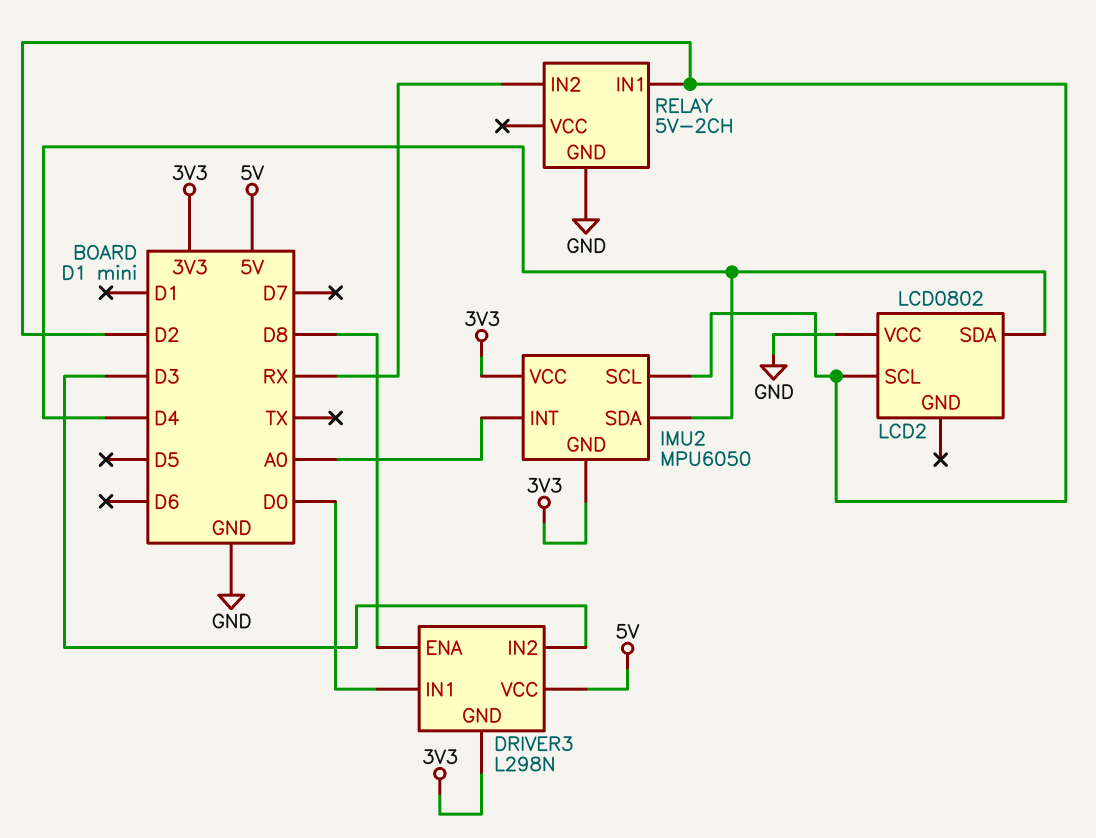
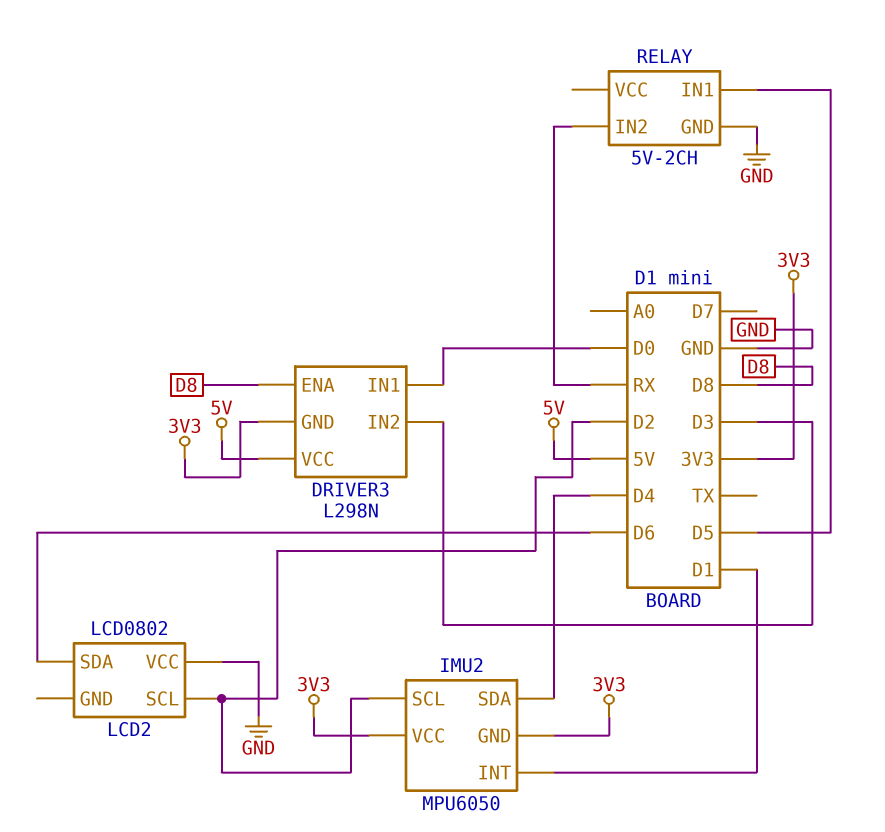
IMU2 pin INT: A0 -> D1
LCD2 pin SDA: D4 -> D6
RELAY pin IN1: D2 -> D5

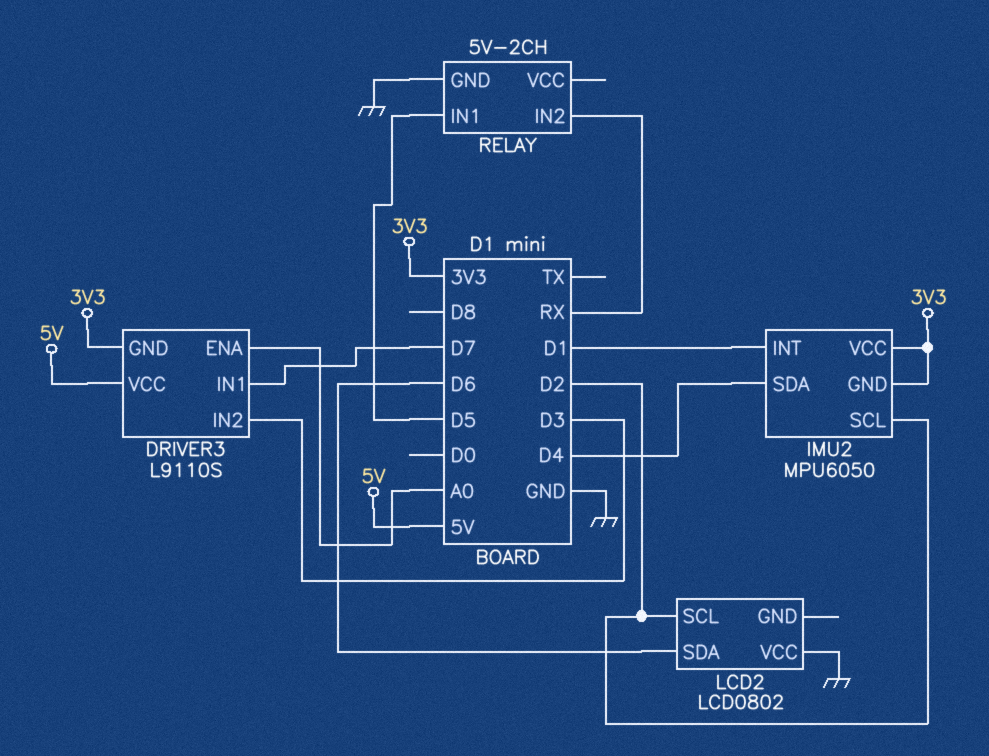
DRIVER3: L298N -> L9110S
DRIVER3 pin ENA: D8 -> A0
DRIVER3 pin IN1: D0 -> D7

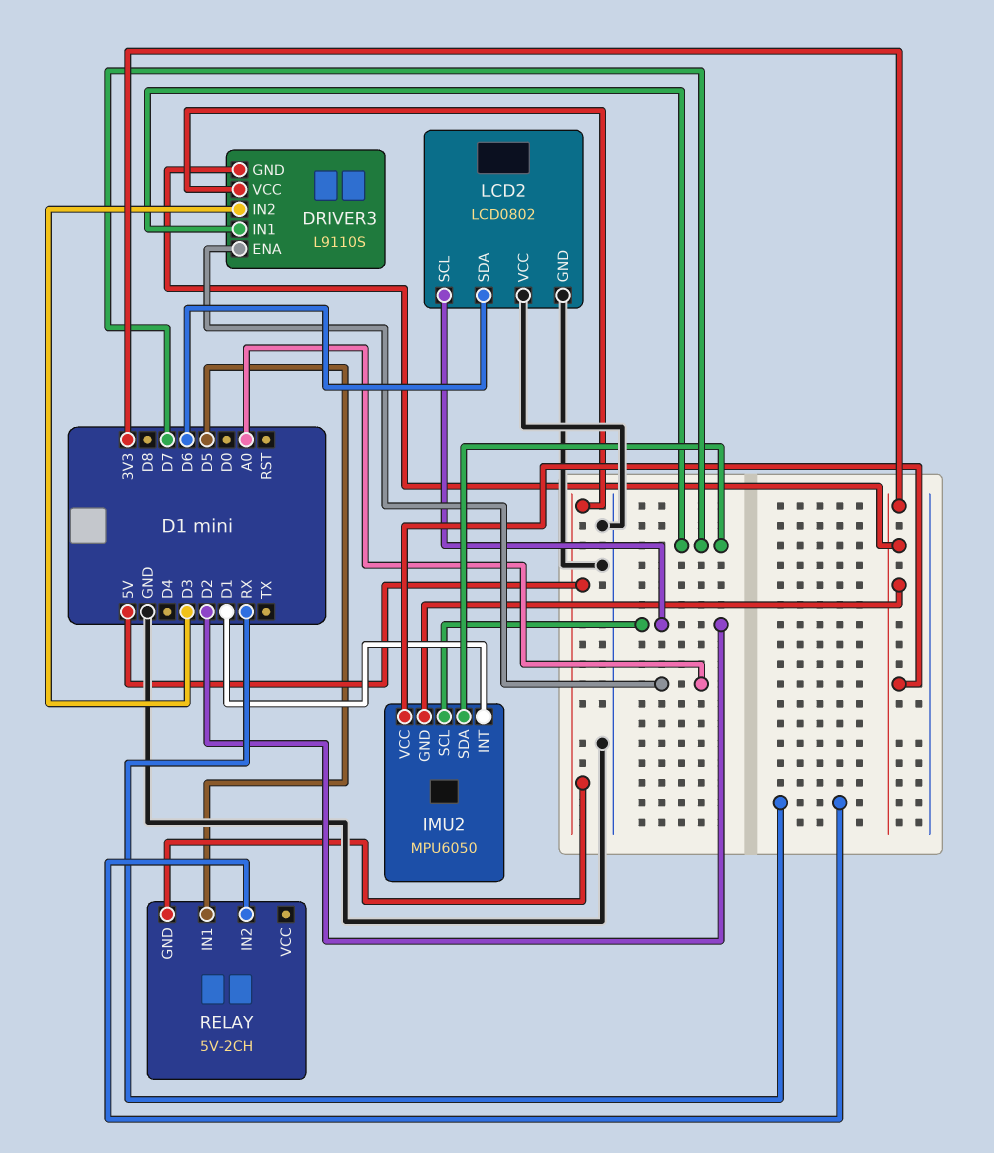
IMU2 pin SDA: D4 -> D7
LCD2 pin GND: none -> GND
RELAY pin GND: GND -> 5V

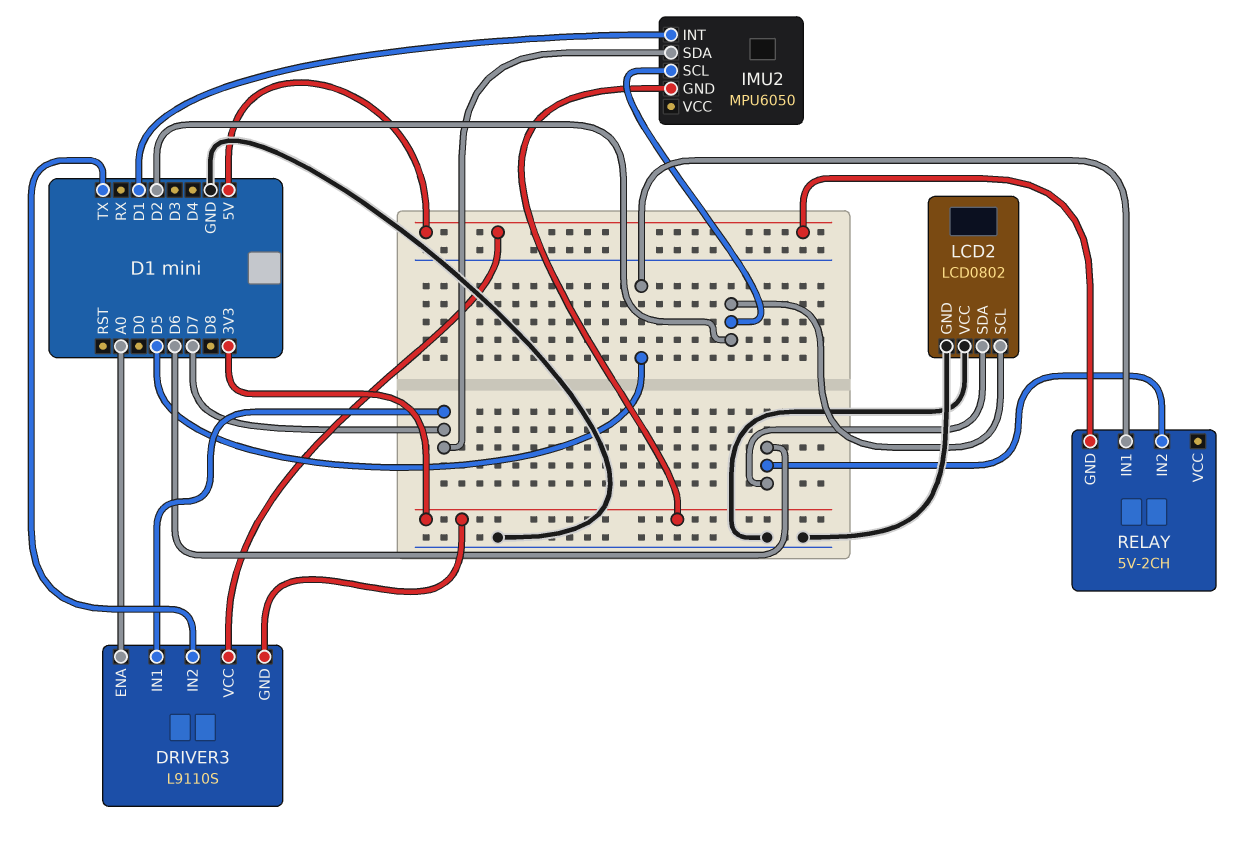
DRIVER3 pin IN2: D3 -> TX
IMU2 pin VCC: 3V3 -> none
RELAY pin IN2: RX -> D6

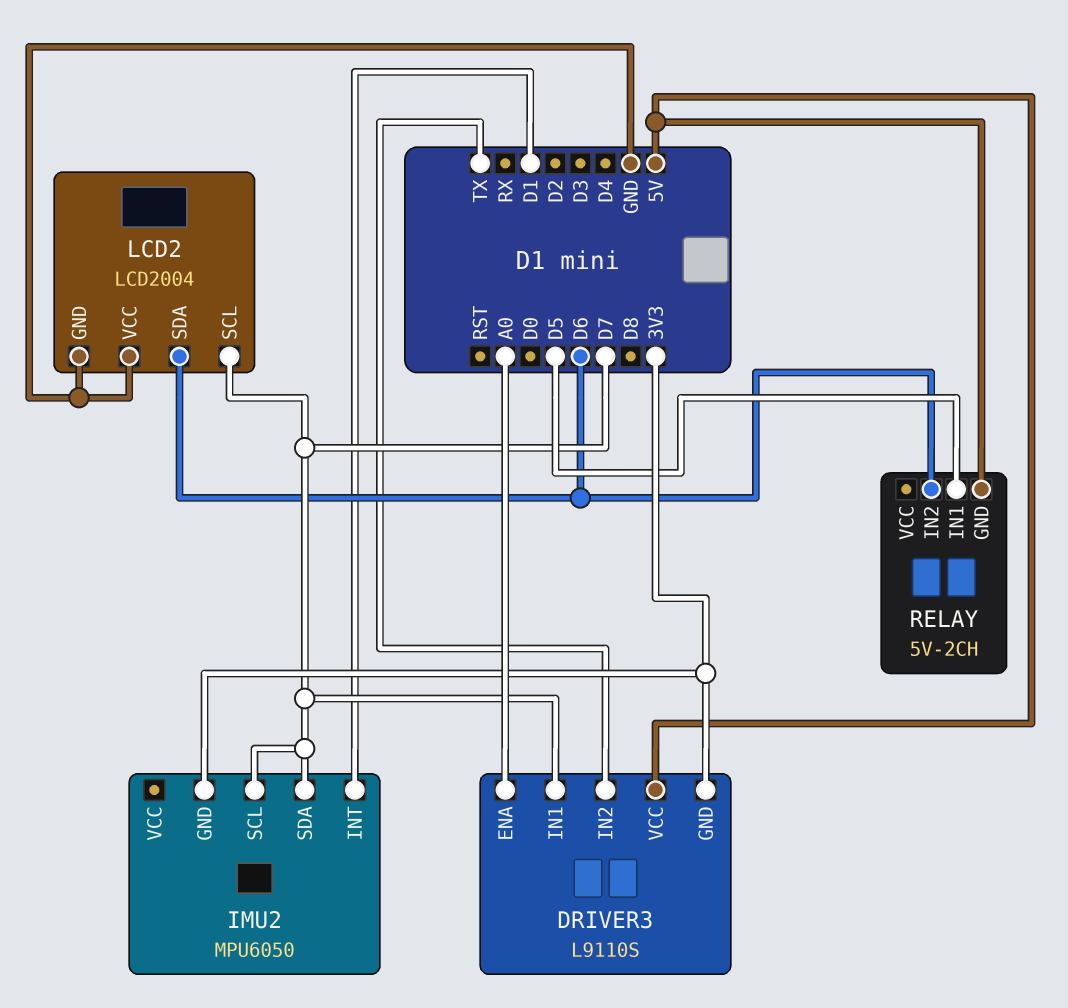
IMU2 pin SCL: D2 -> D7
LCD2: LCD0802 -> LCD2004
LCD2 pin SCL: D2 -> D7

